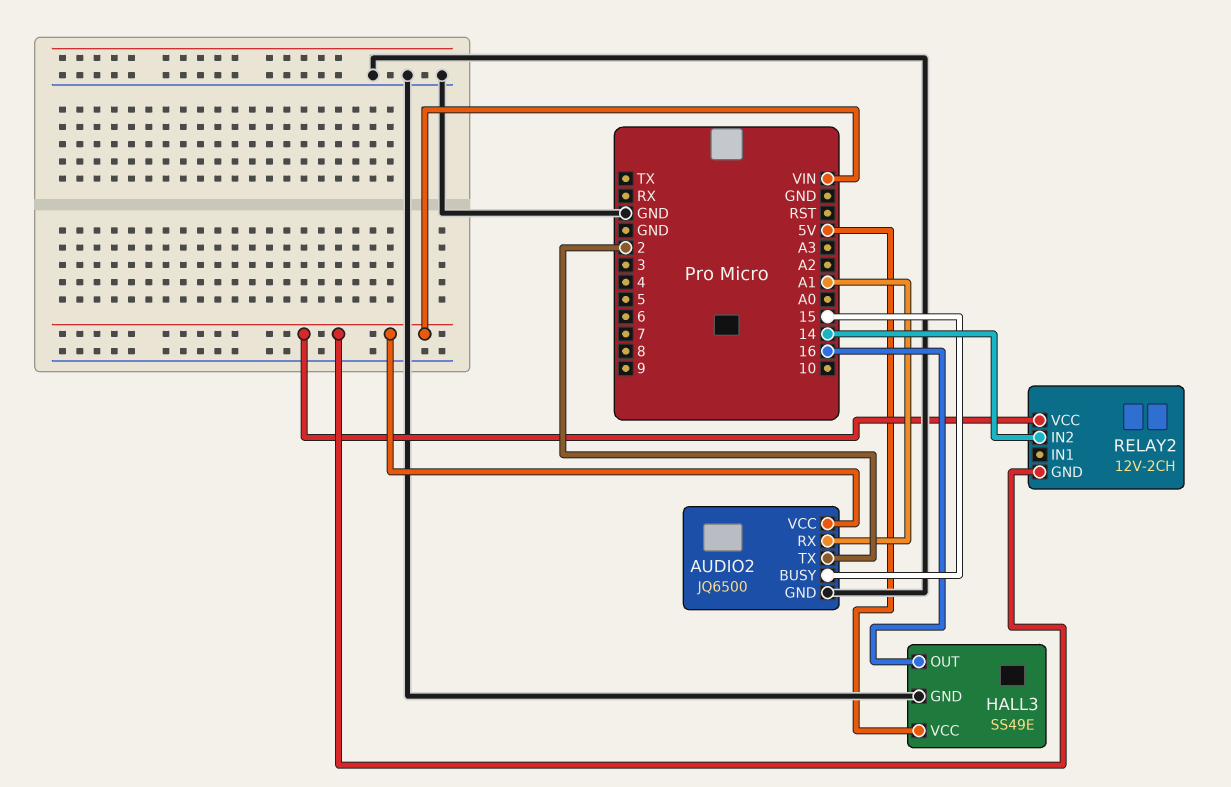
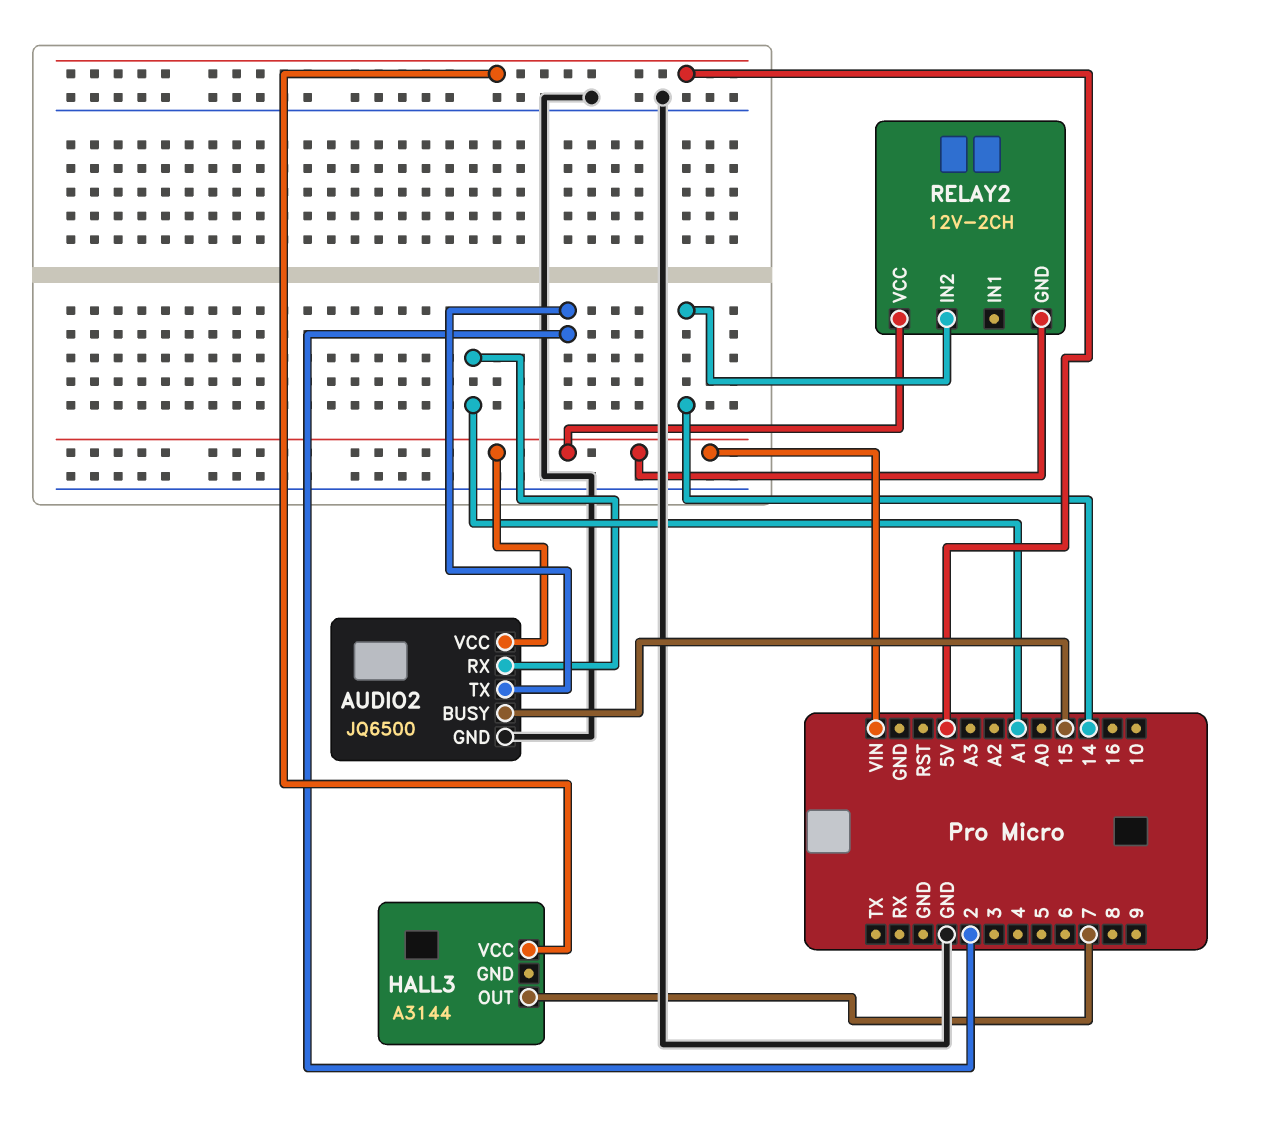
HALL3: SS49E -> A3144
HALL3 pin GND: GND -> none
HALL3 pin OUT: 16 -> 7

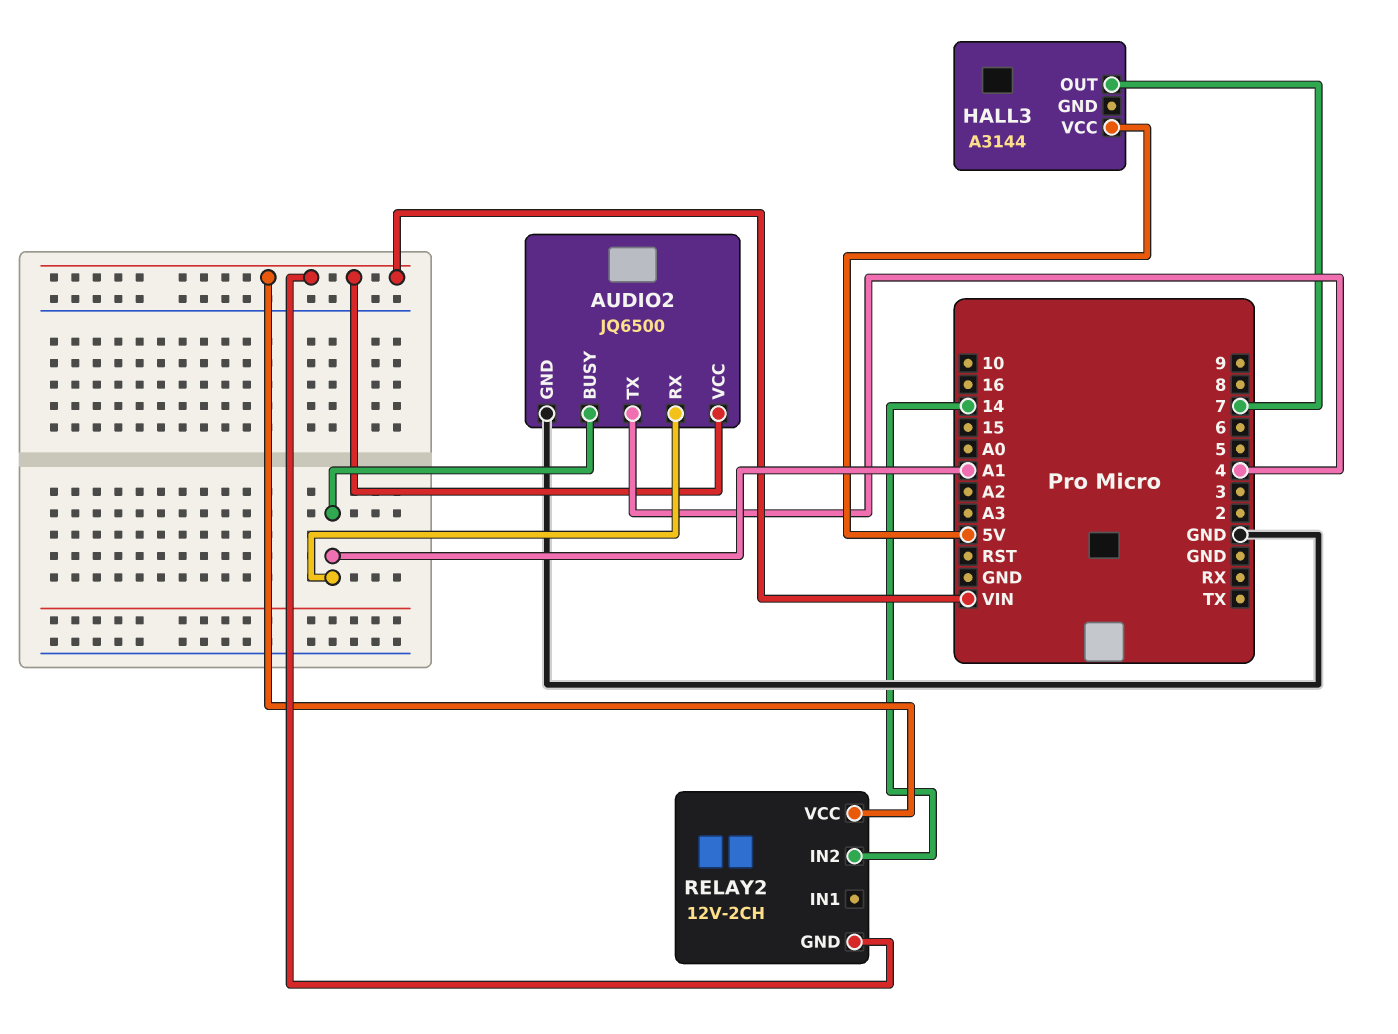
AUDIO2 pin BUSY: 15 -> A1
AUDIO2 pin TX: 2 -> 4

